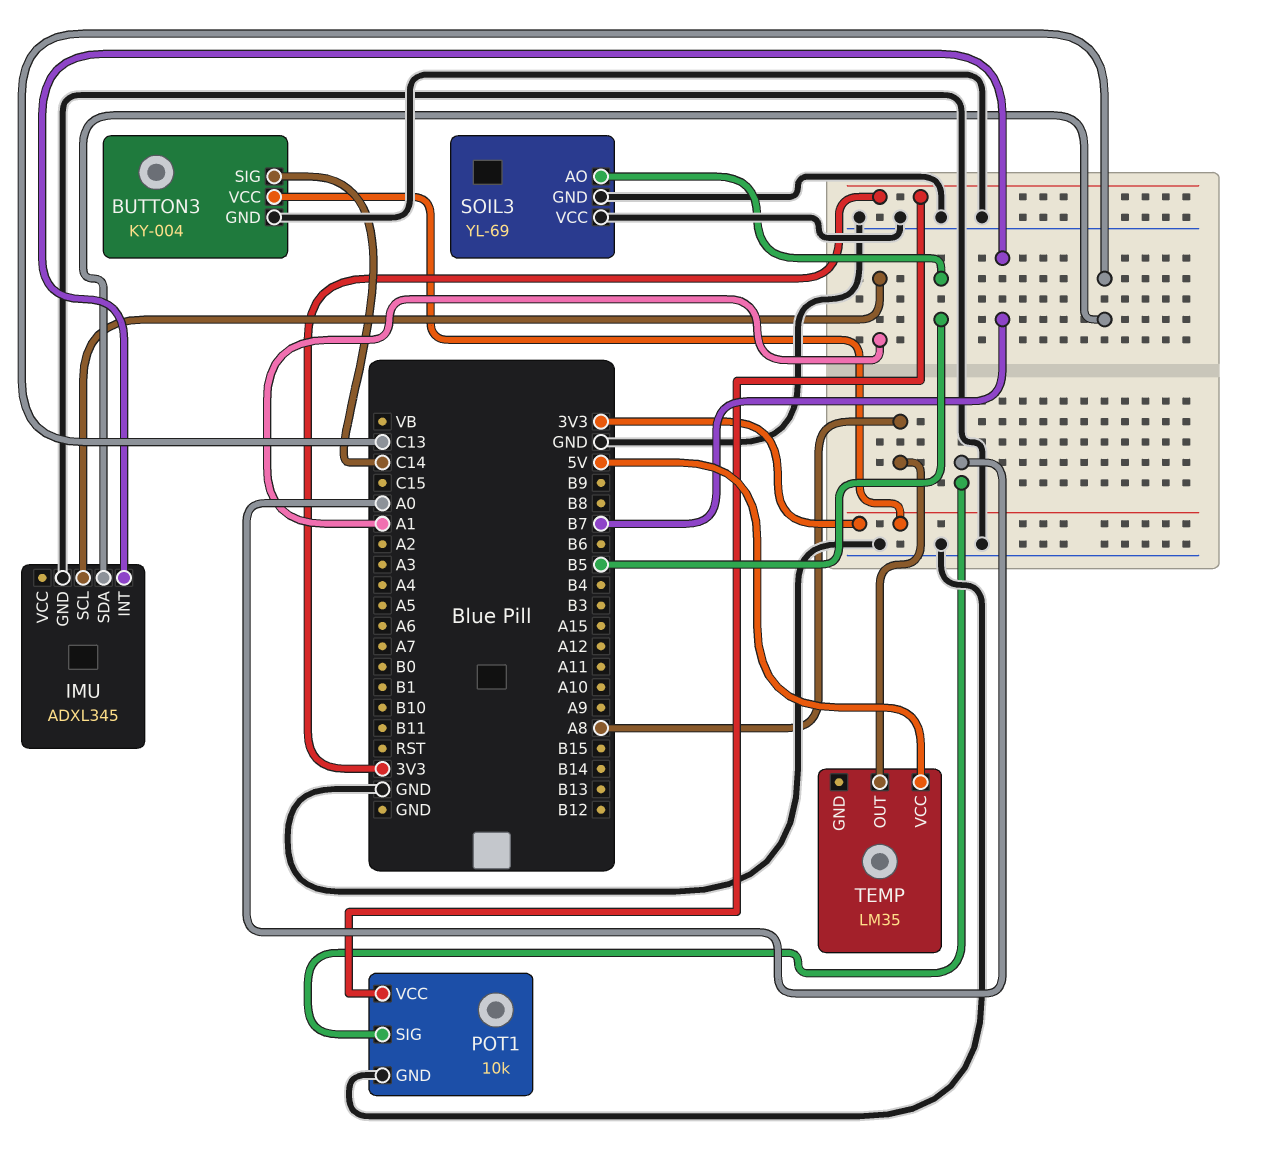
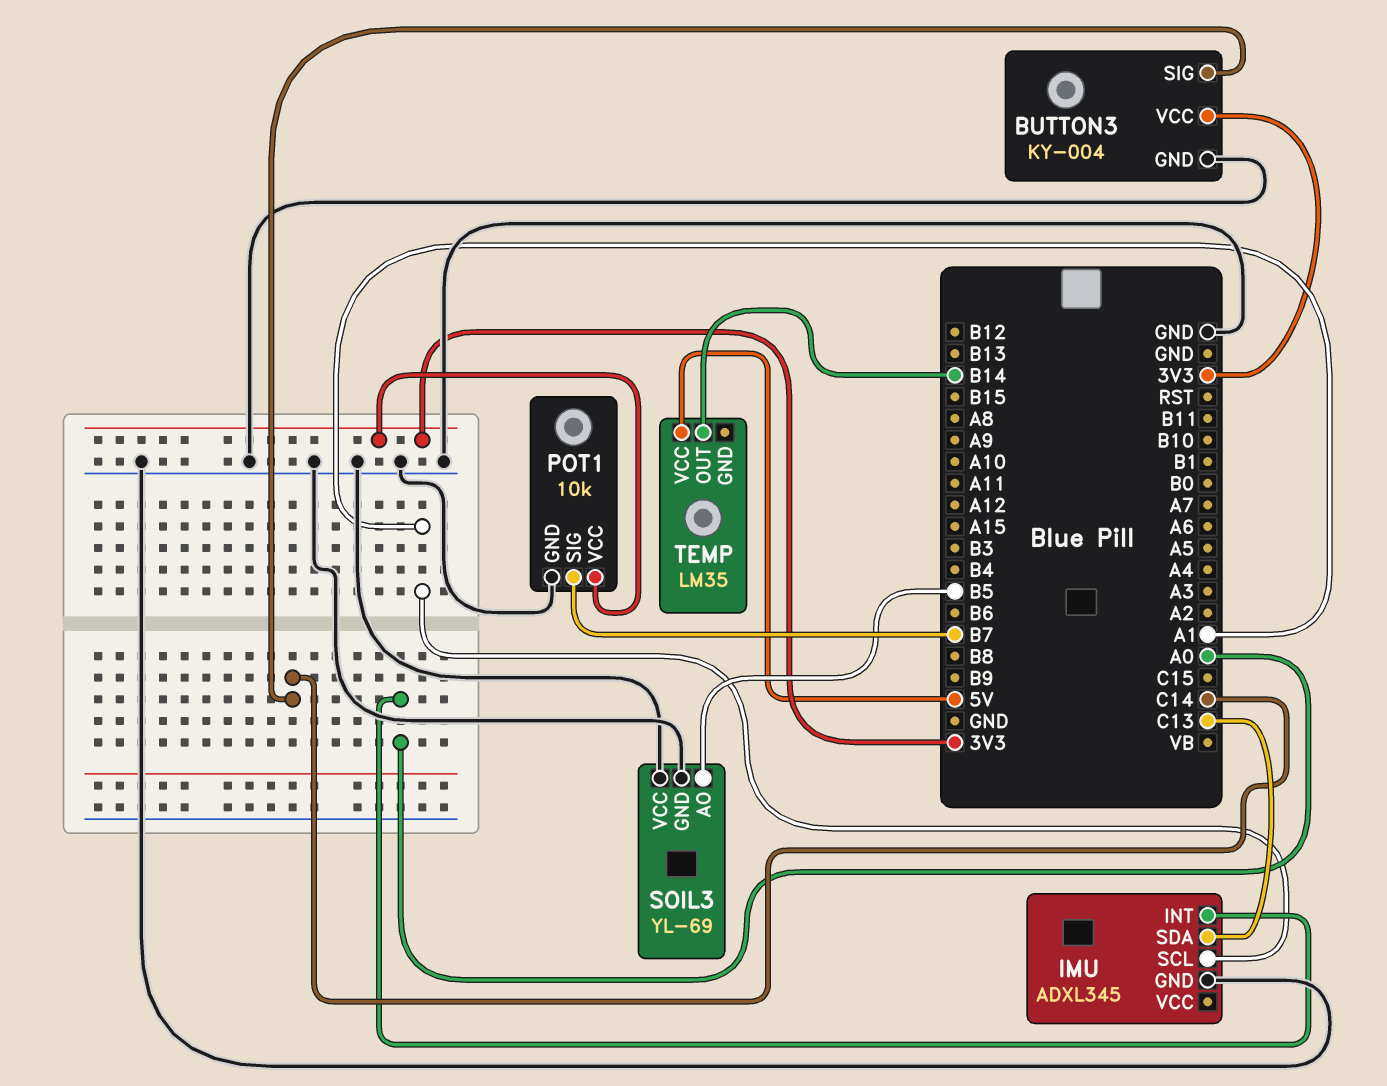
IMU pin INT: B7 -> A0
POT1 pin SIG: A0 -> B7
TEMP pin OUT: A8 -> B14

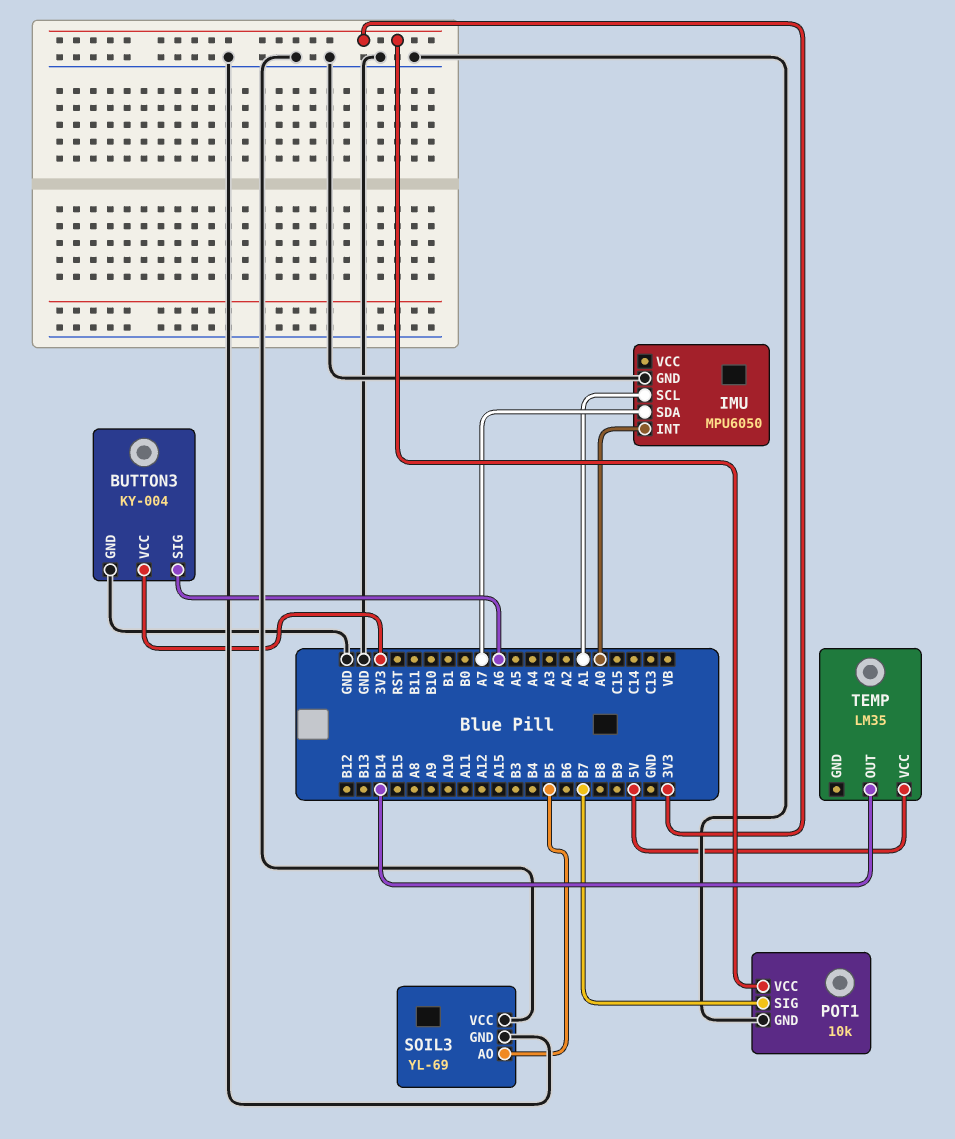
BUTTON3 pin SIG: C14 -> A6
IMU: ADXL345 -> MPU6050
IMU pin SDA: C13 -> A7

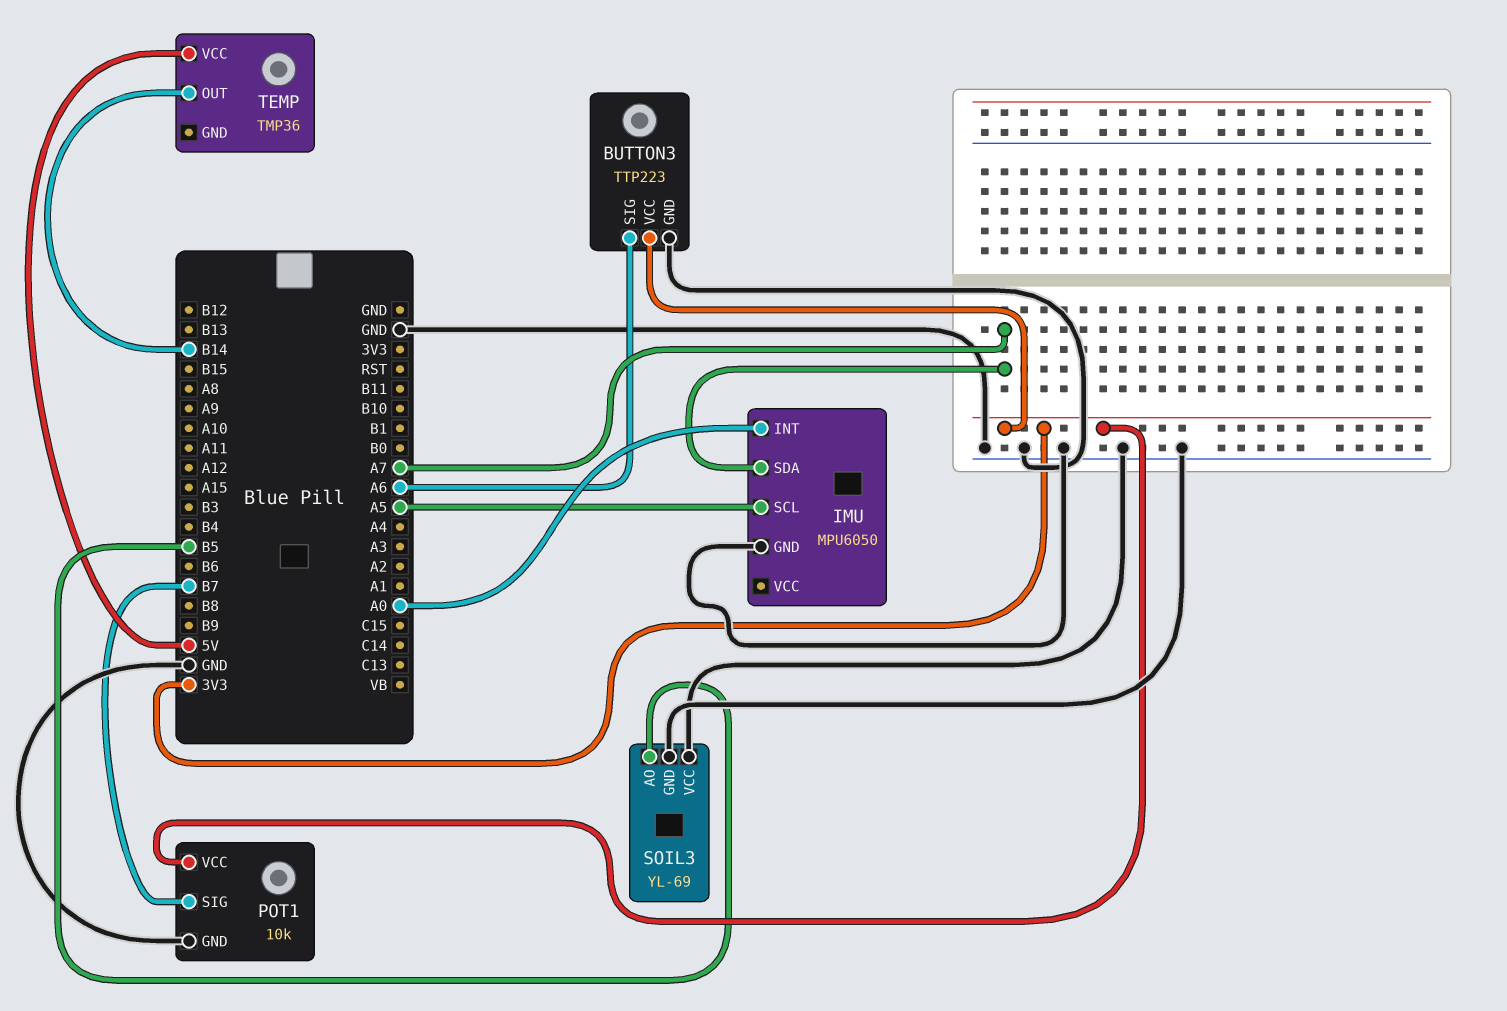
BUTTON3: KY-004 -> TTP223
IMU pin SCL: A1 -> A5
TEMP: LM35 -> TMP36

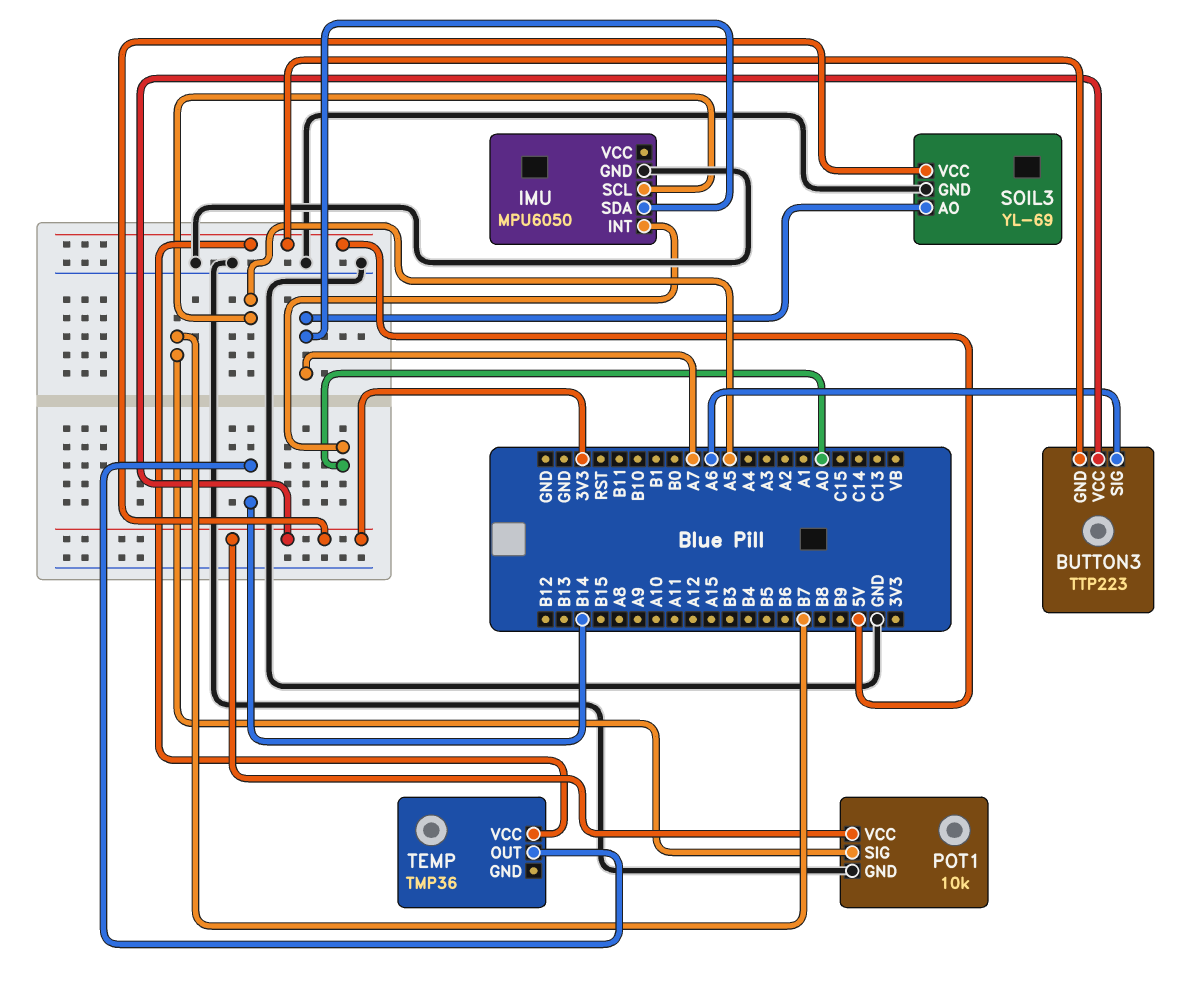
BUTTON3 pin GND: GND -> 5V
SOIL3 pin AO: B5 -> A7
SOIL3 pin VCC: GND -> 3V3

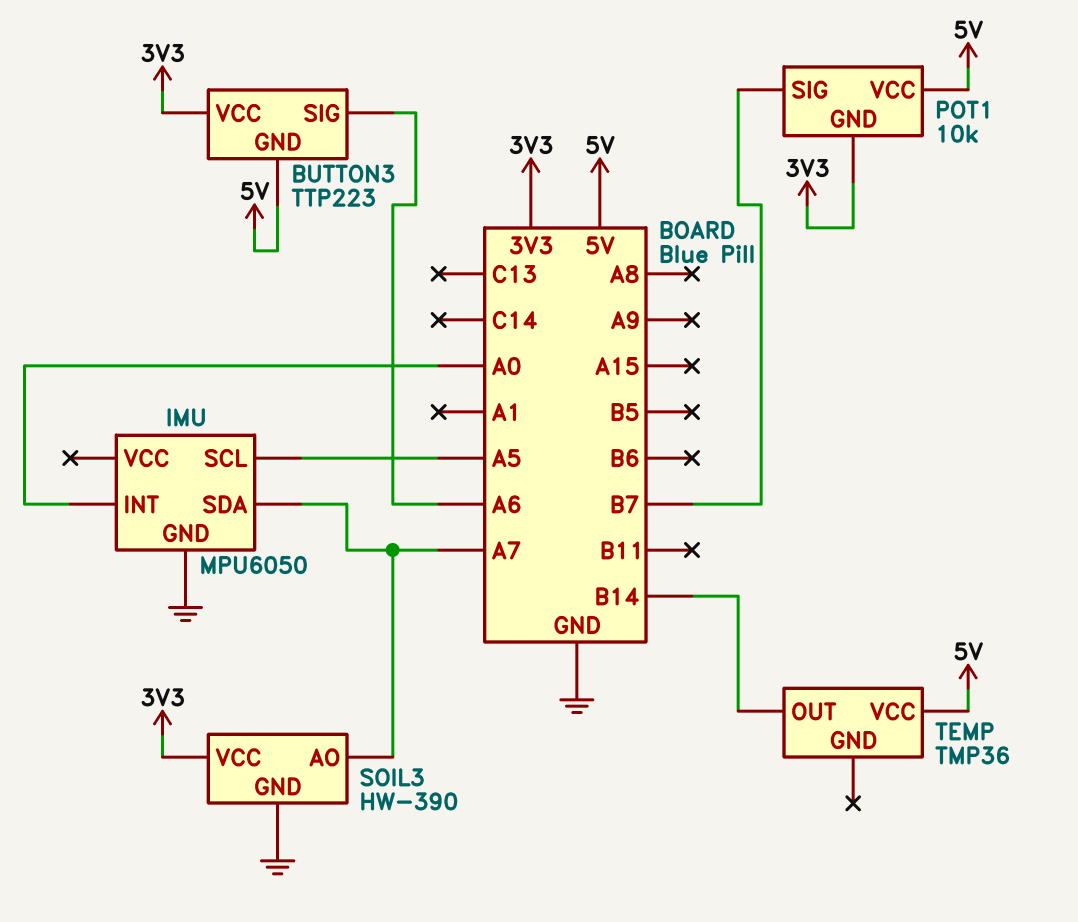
POT1 pin GND: GND -> 3V3
POT1 pin VCC: 3V3 -> 5V
SOIL3: YL-69 -> HW-390

